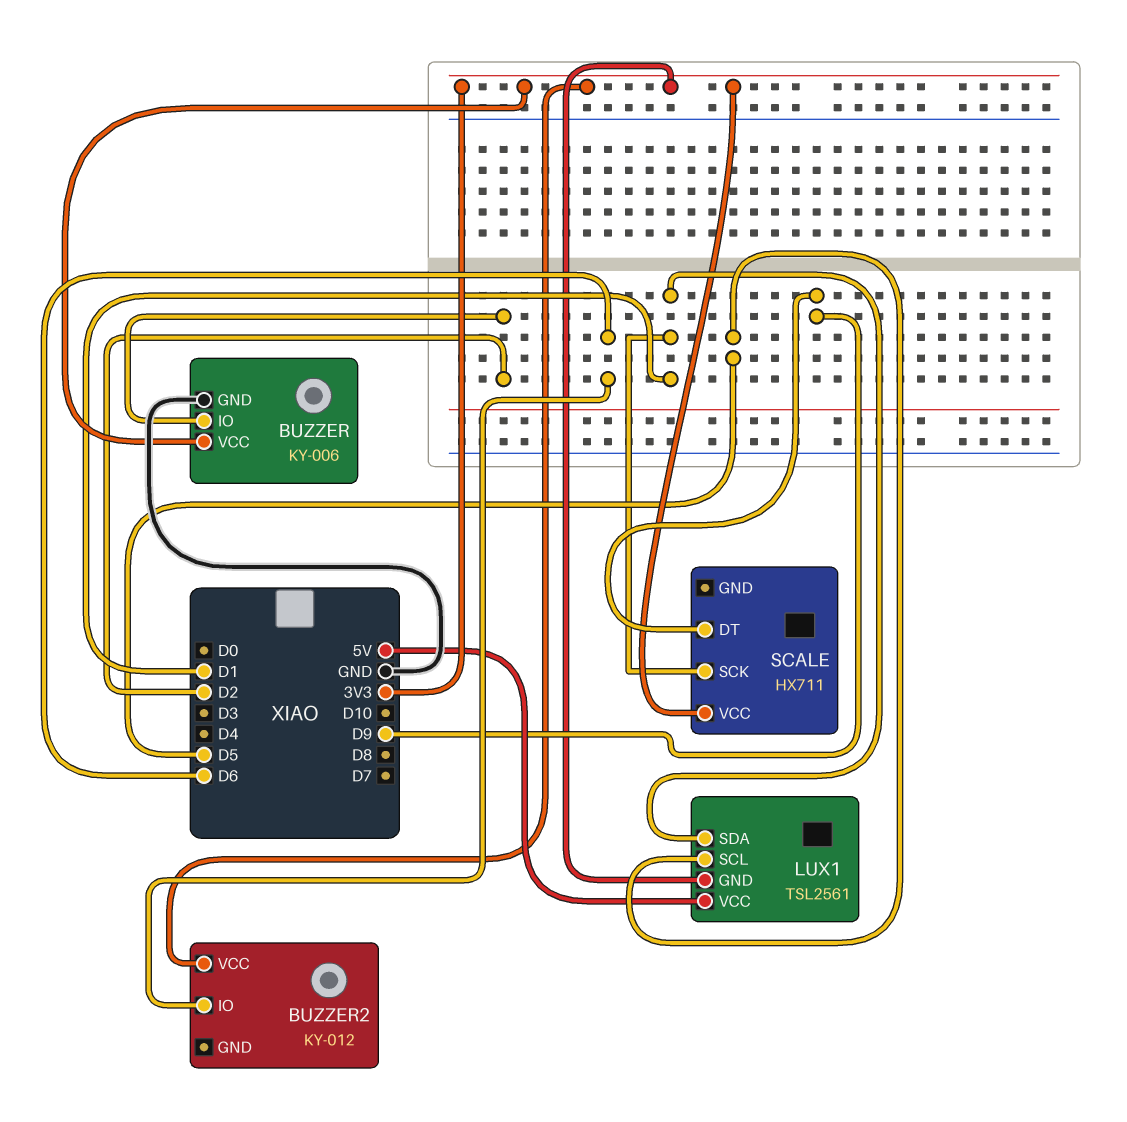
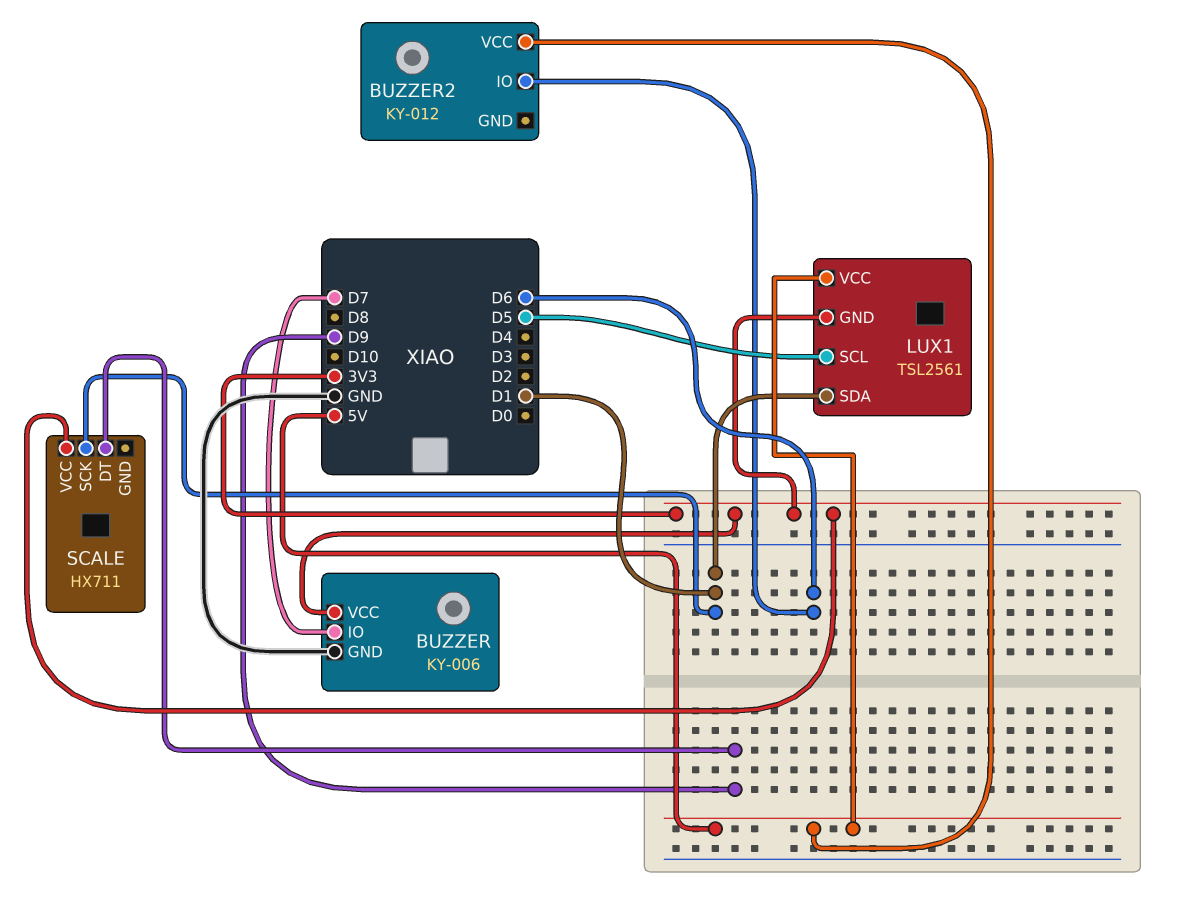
BUZZER pin IO: D2 -> D7
BUZZER2 pin VCC: 3V3 -> 5V

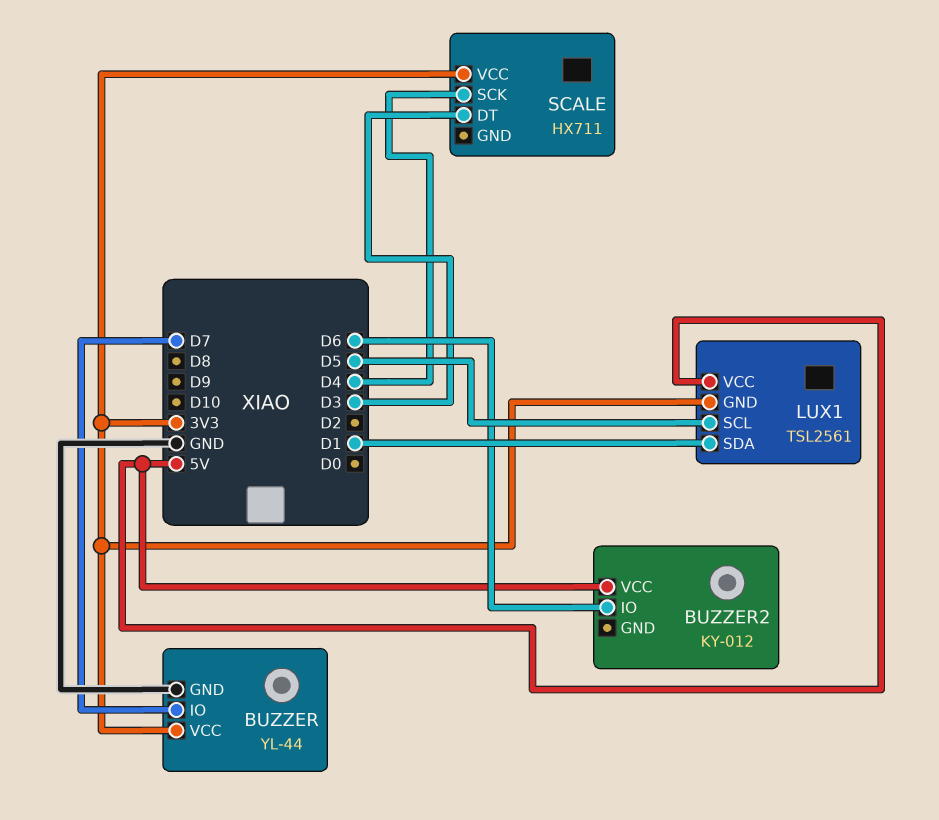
BUZZER: KY-006 -> YL-44
SCALE pin DT: D9 -> D3
SCALE pin SCK: D1 -> D4

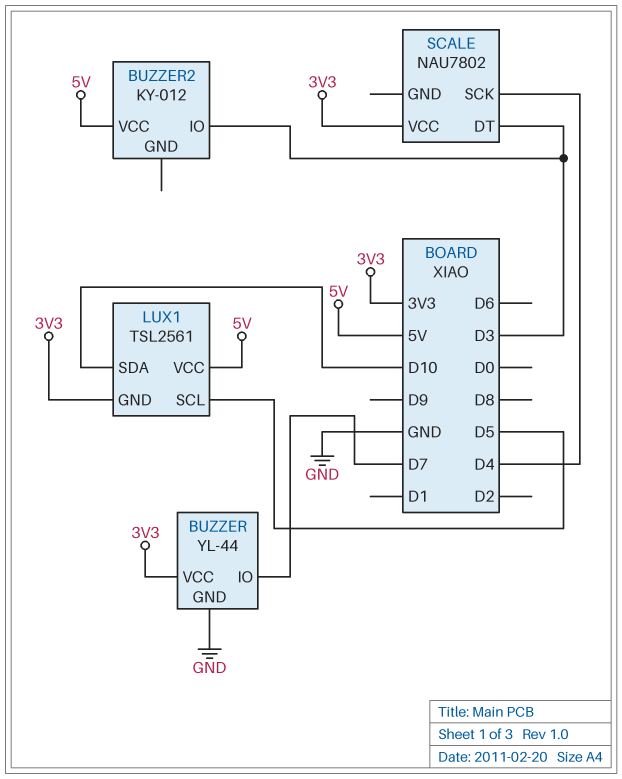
BUZZER2 pin IO: D6 -> D3
LUX1 pin SDA: D1 -> D10
SCALE: HX711 -> NAU7802

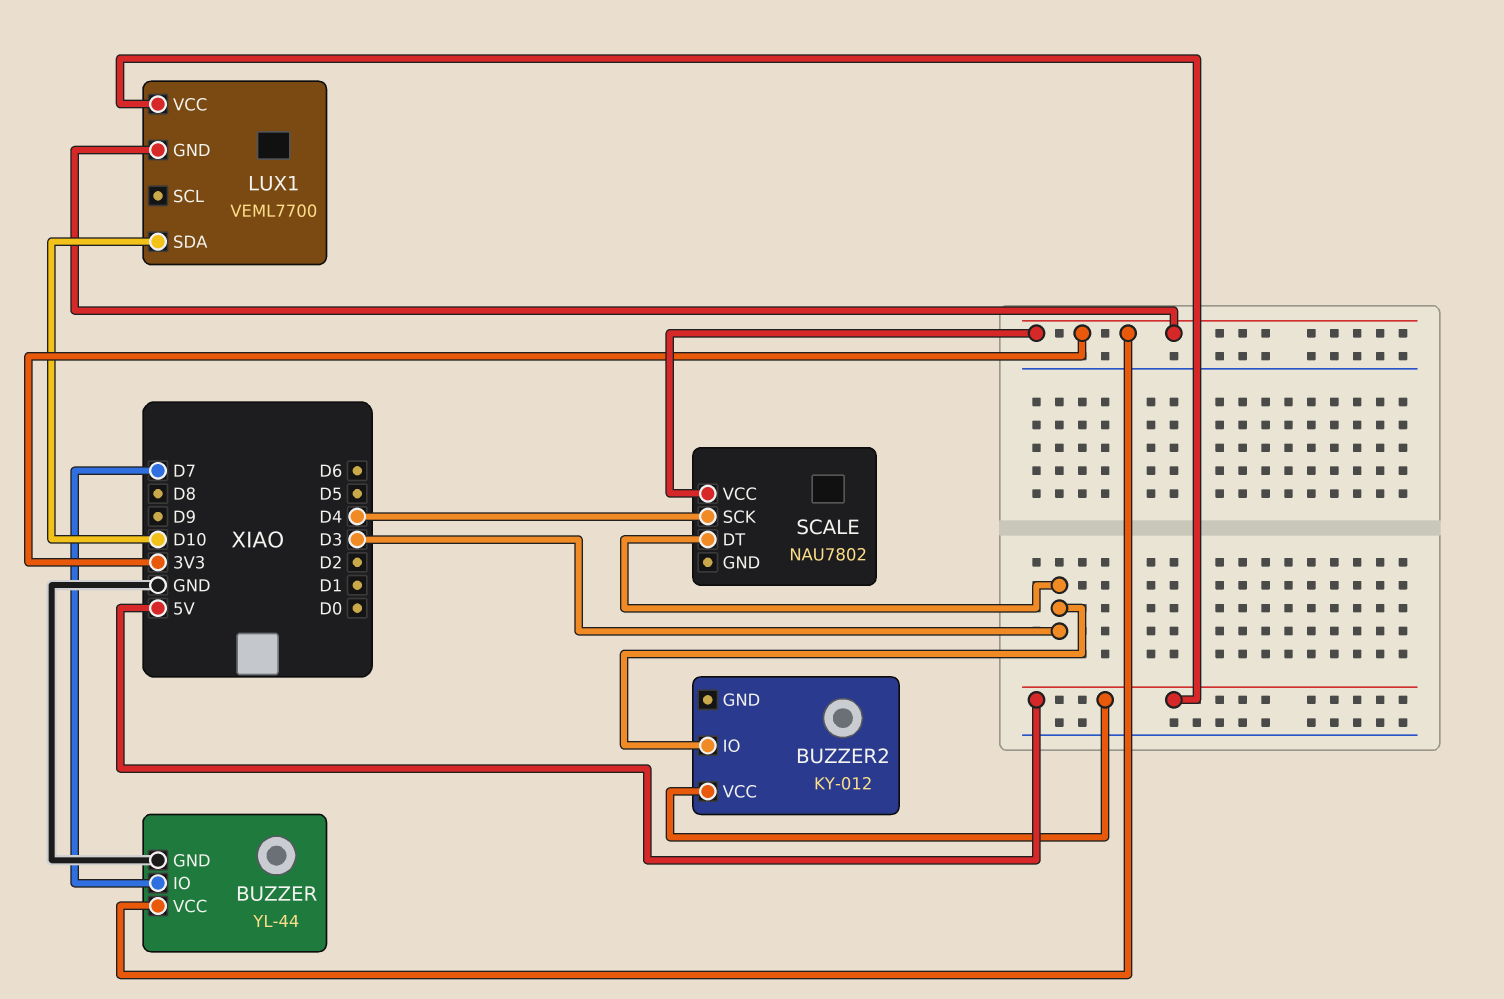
LUX1: TSL2561 -> VEML7700
LUX1 pin SCL: D5 -> none

